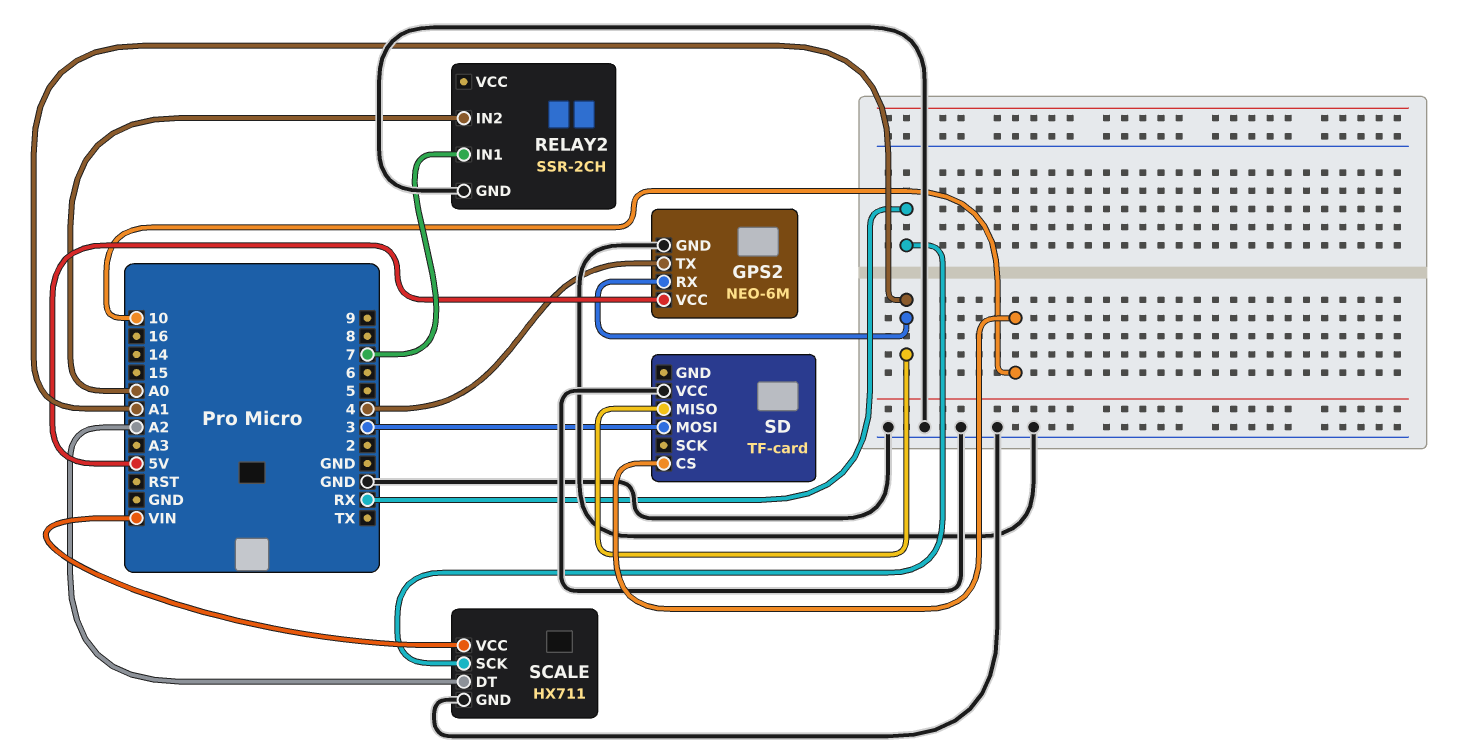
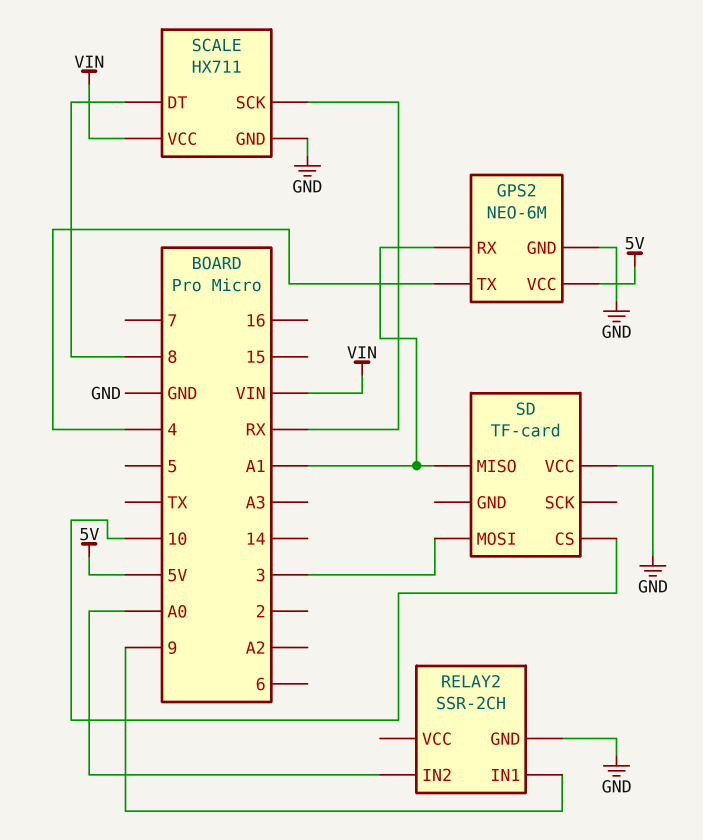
RELAY2 pin IN1: 7 -> 9
SCALE pin DT: A2 -> 8

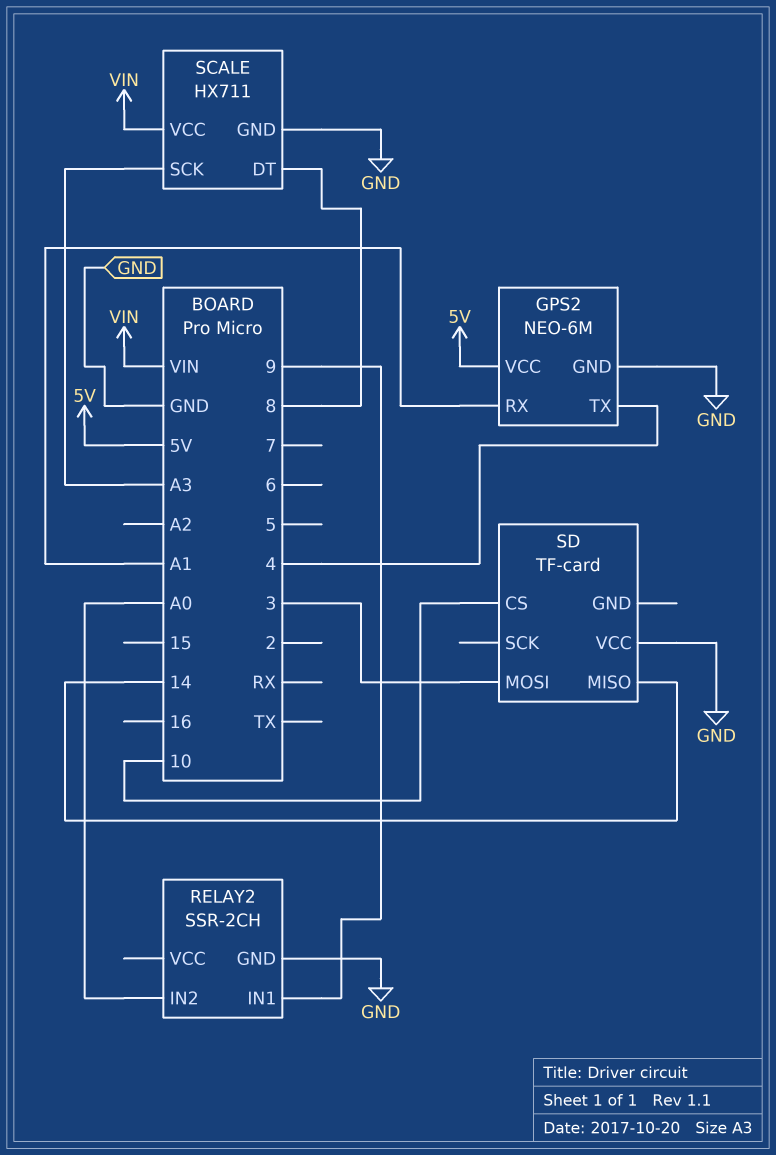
SCALE pin SCK: RX -> A3
SD pin MISO: A1 -> 14

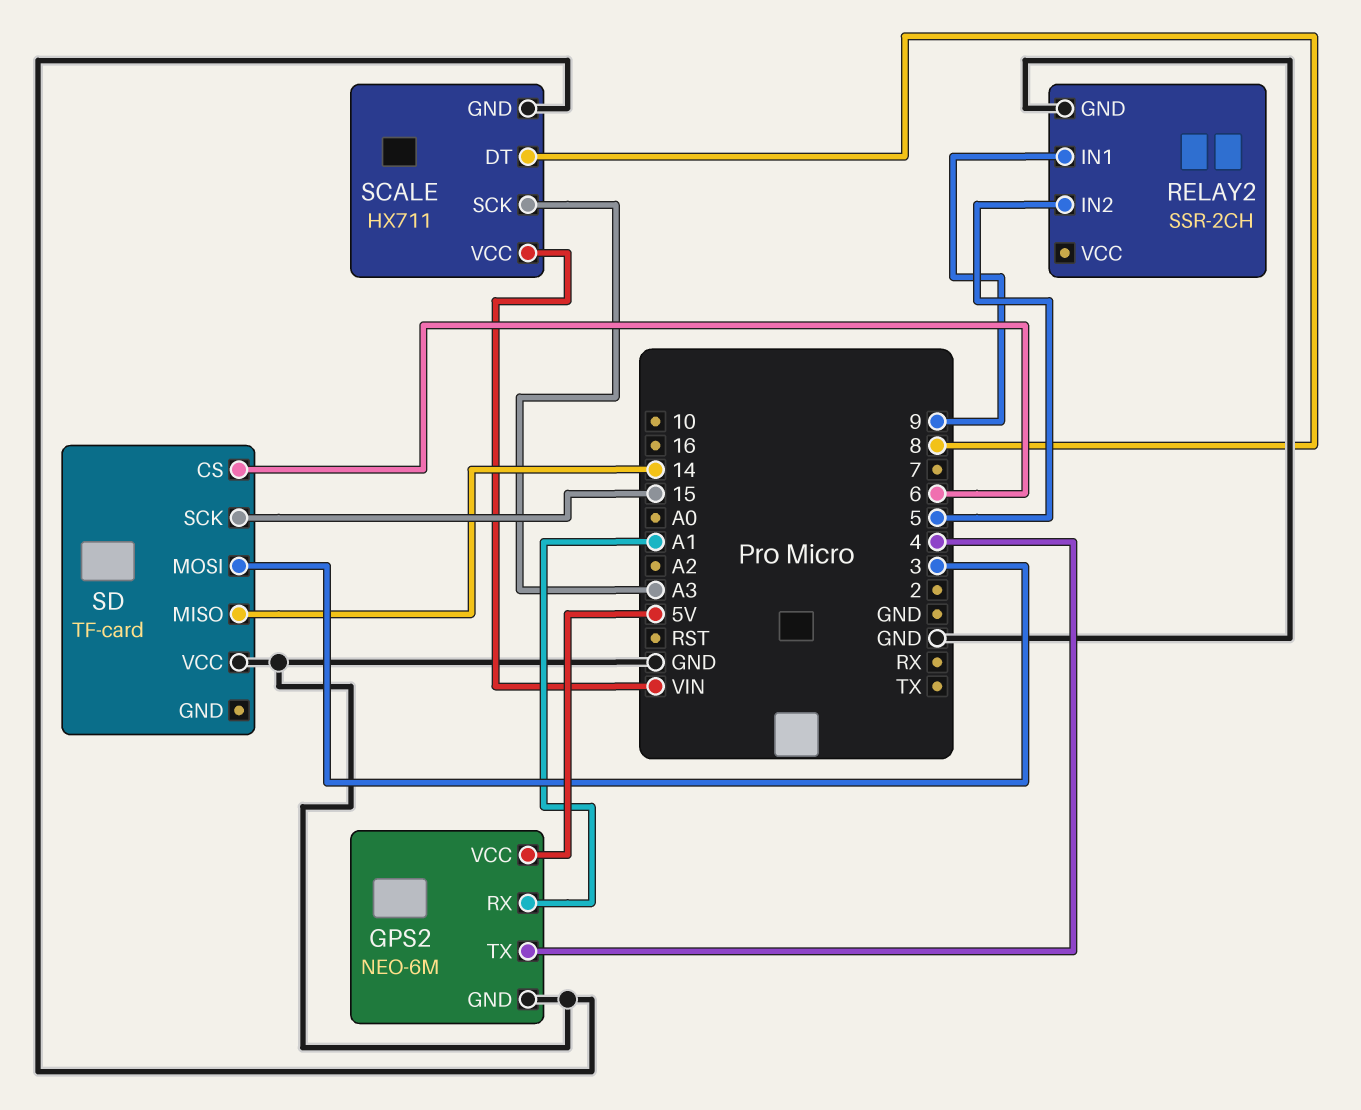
RELAY2 pin IN2: A0 -> 5
SD pin CS: 10 -> 6
SD pin SCK: none -> 15

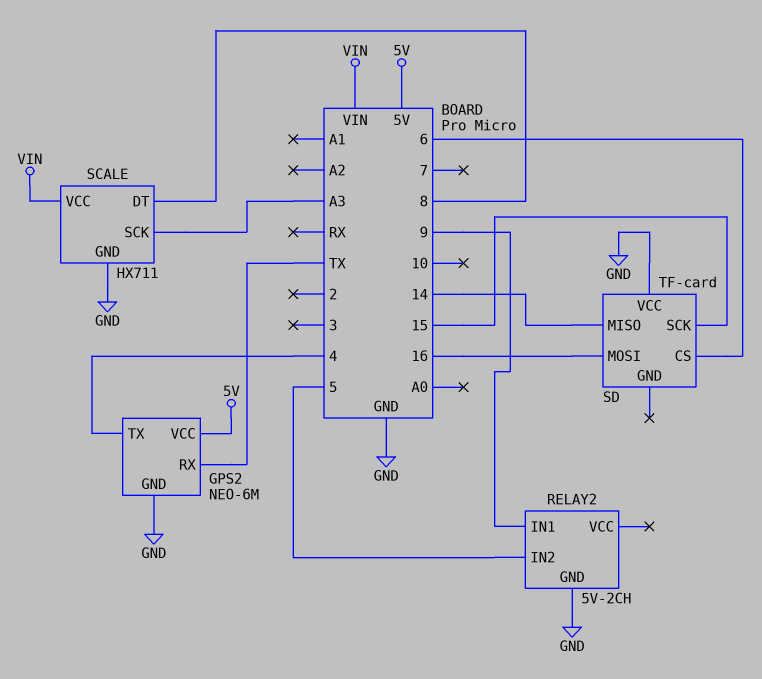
GPS2 pin RX: A1 -> TX
RELAY2: SSR-2CH -> 5V-2CH
SD pin MOSI: 3 -> 16

